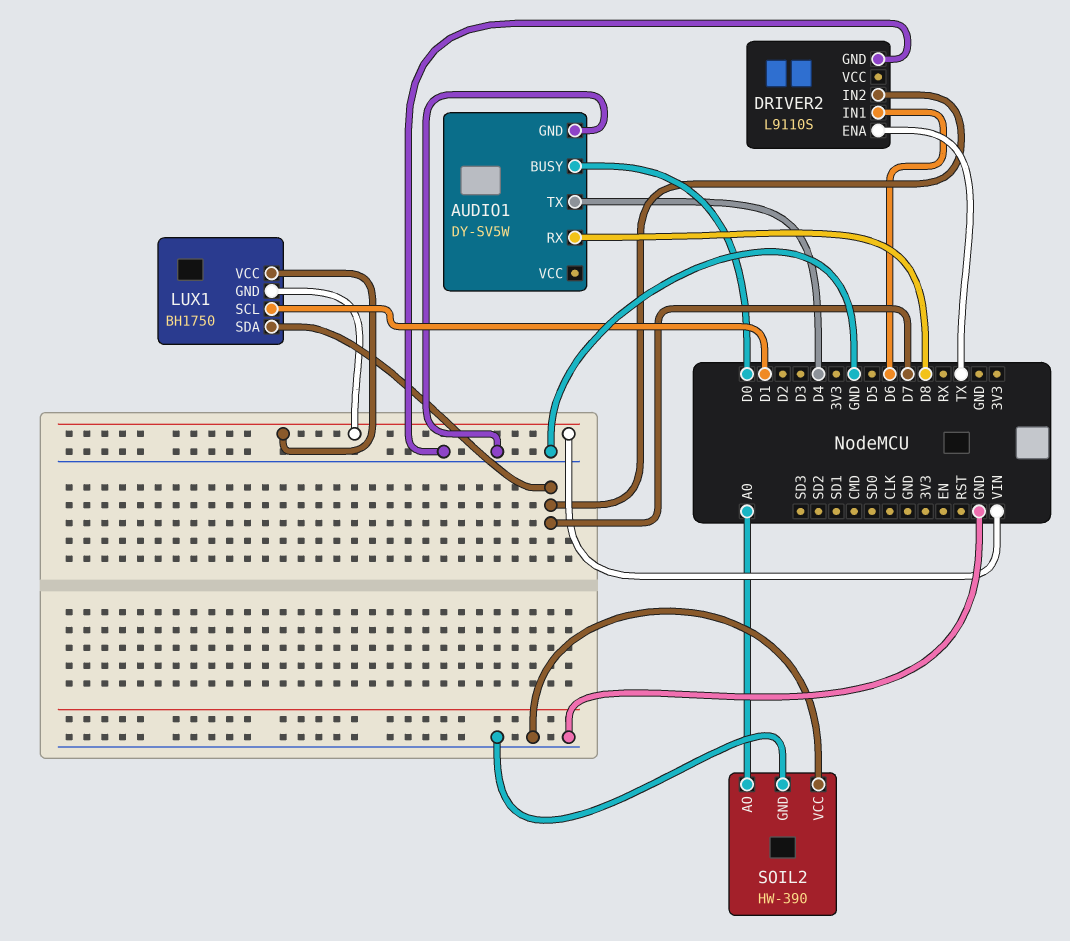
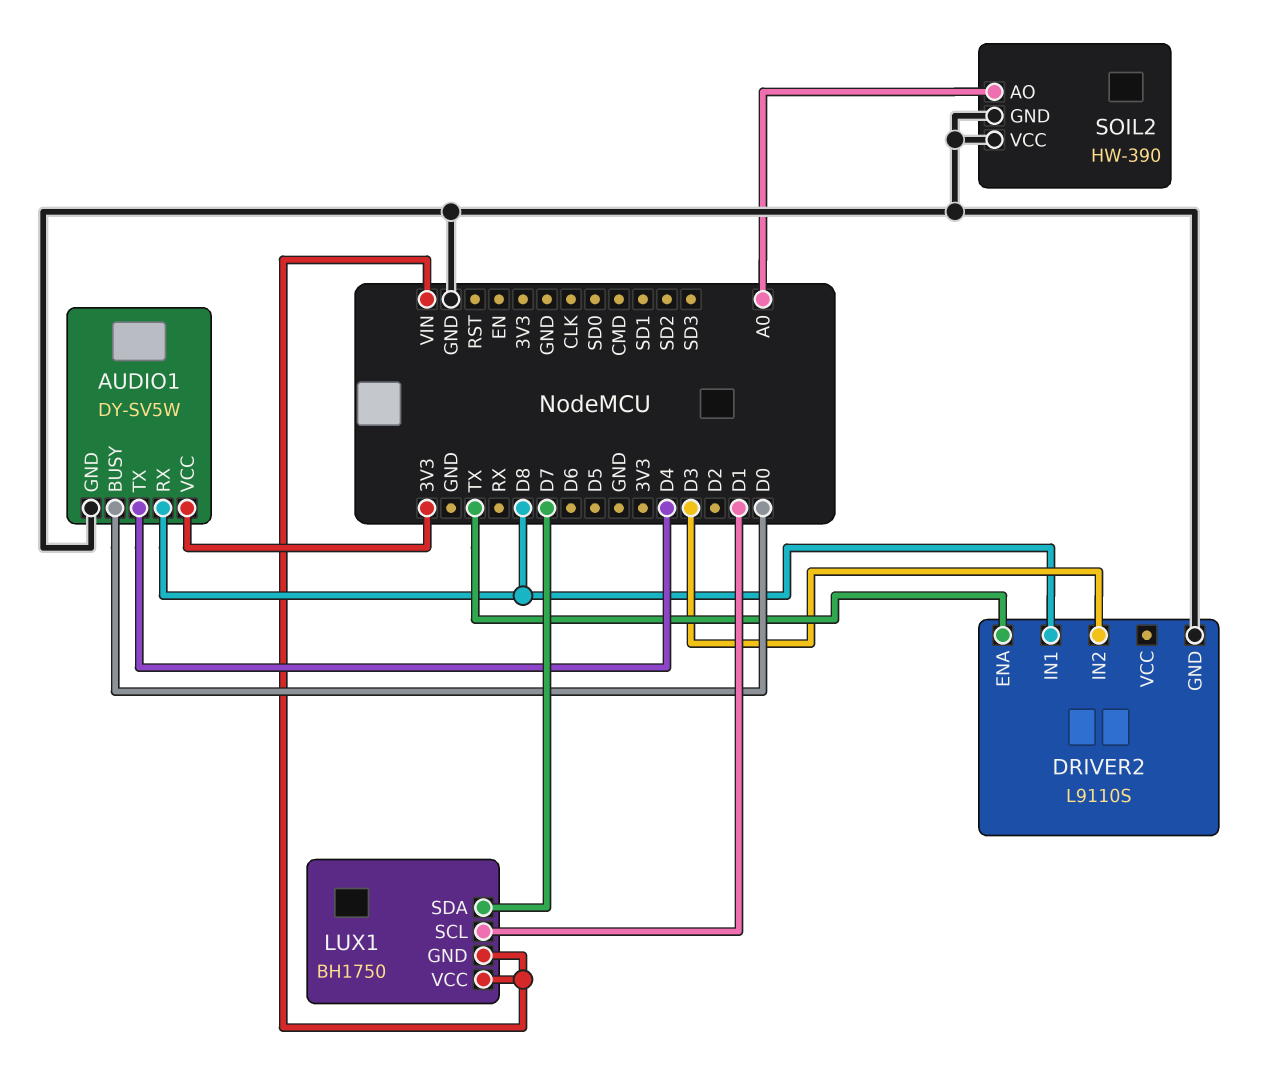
AUDIO1 pin VCC: none -> 3V3
DRIVER2 pin IN1: D6 -> D8
DRIVER2 pin IN2: D7 -> D3

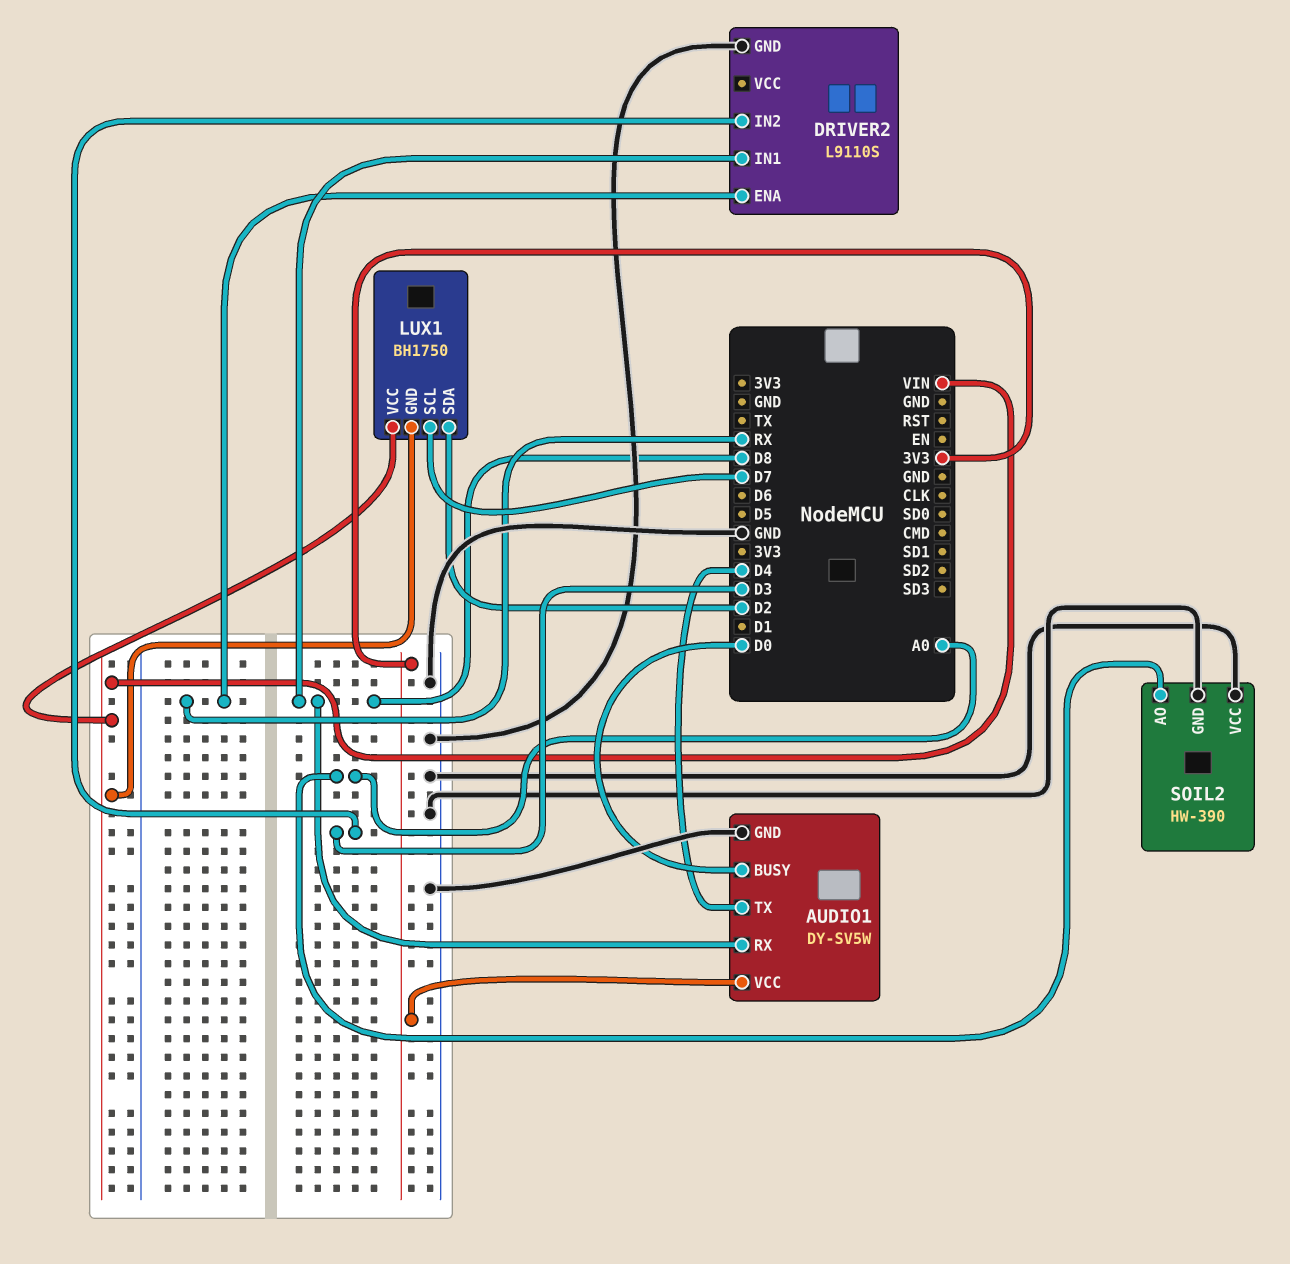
DRIVER2 pin ENA: TX -> RX
LUX1 pin SCL: D1 -> D7
LUX1 pin SDA: D7 -> D2

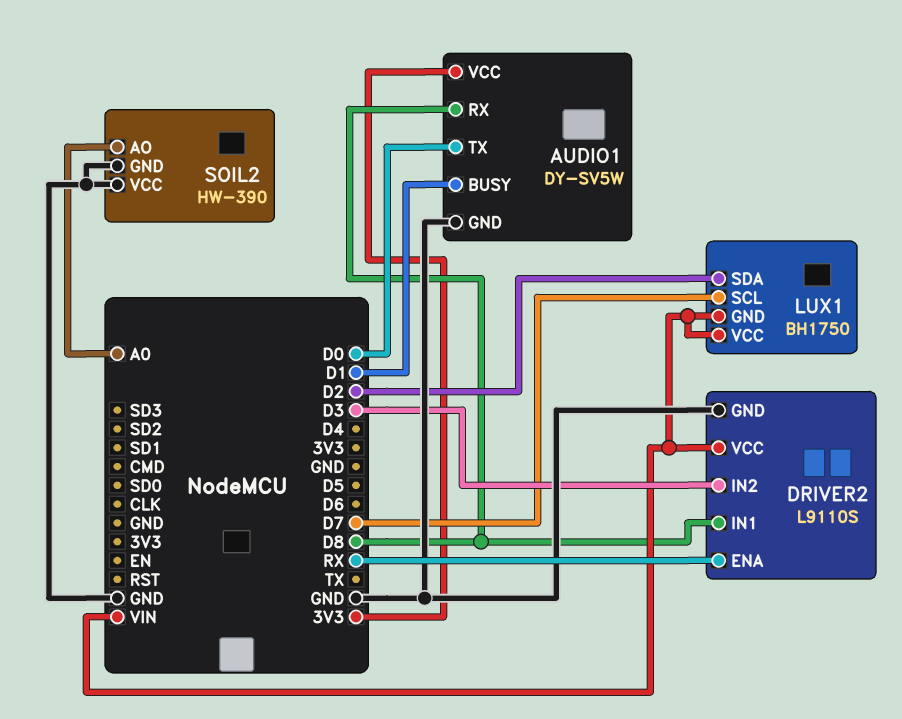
AUDIO1 pin BUSY: D0 -> D1
AUDIO1 pin TX: D4 -> D0
DRIVER2 pin VCC: none -> VIN

